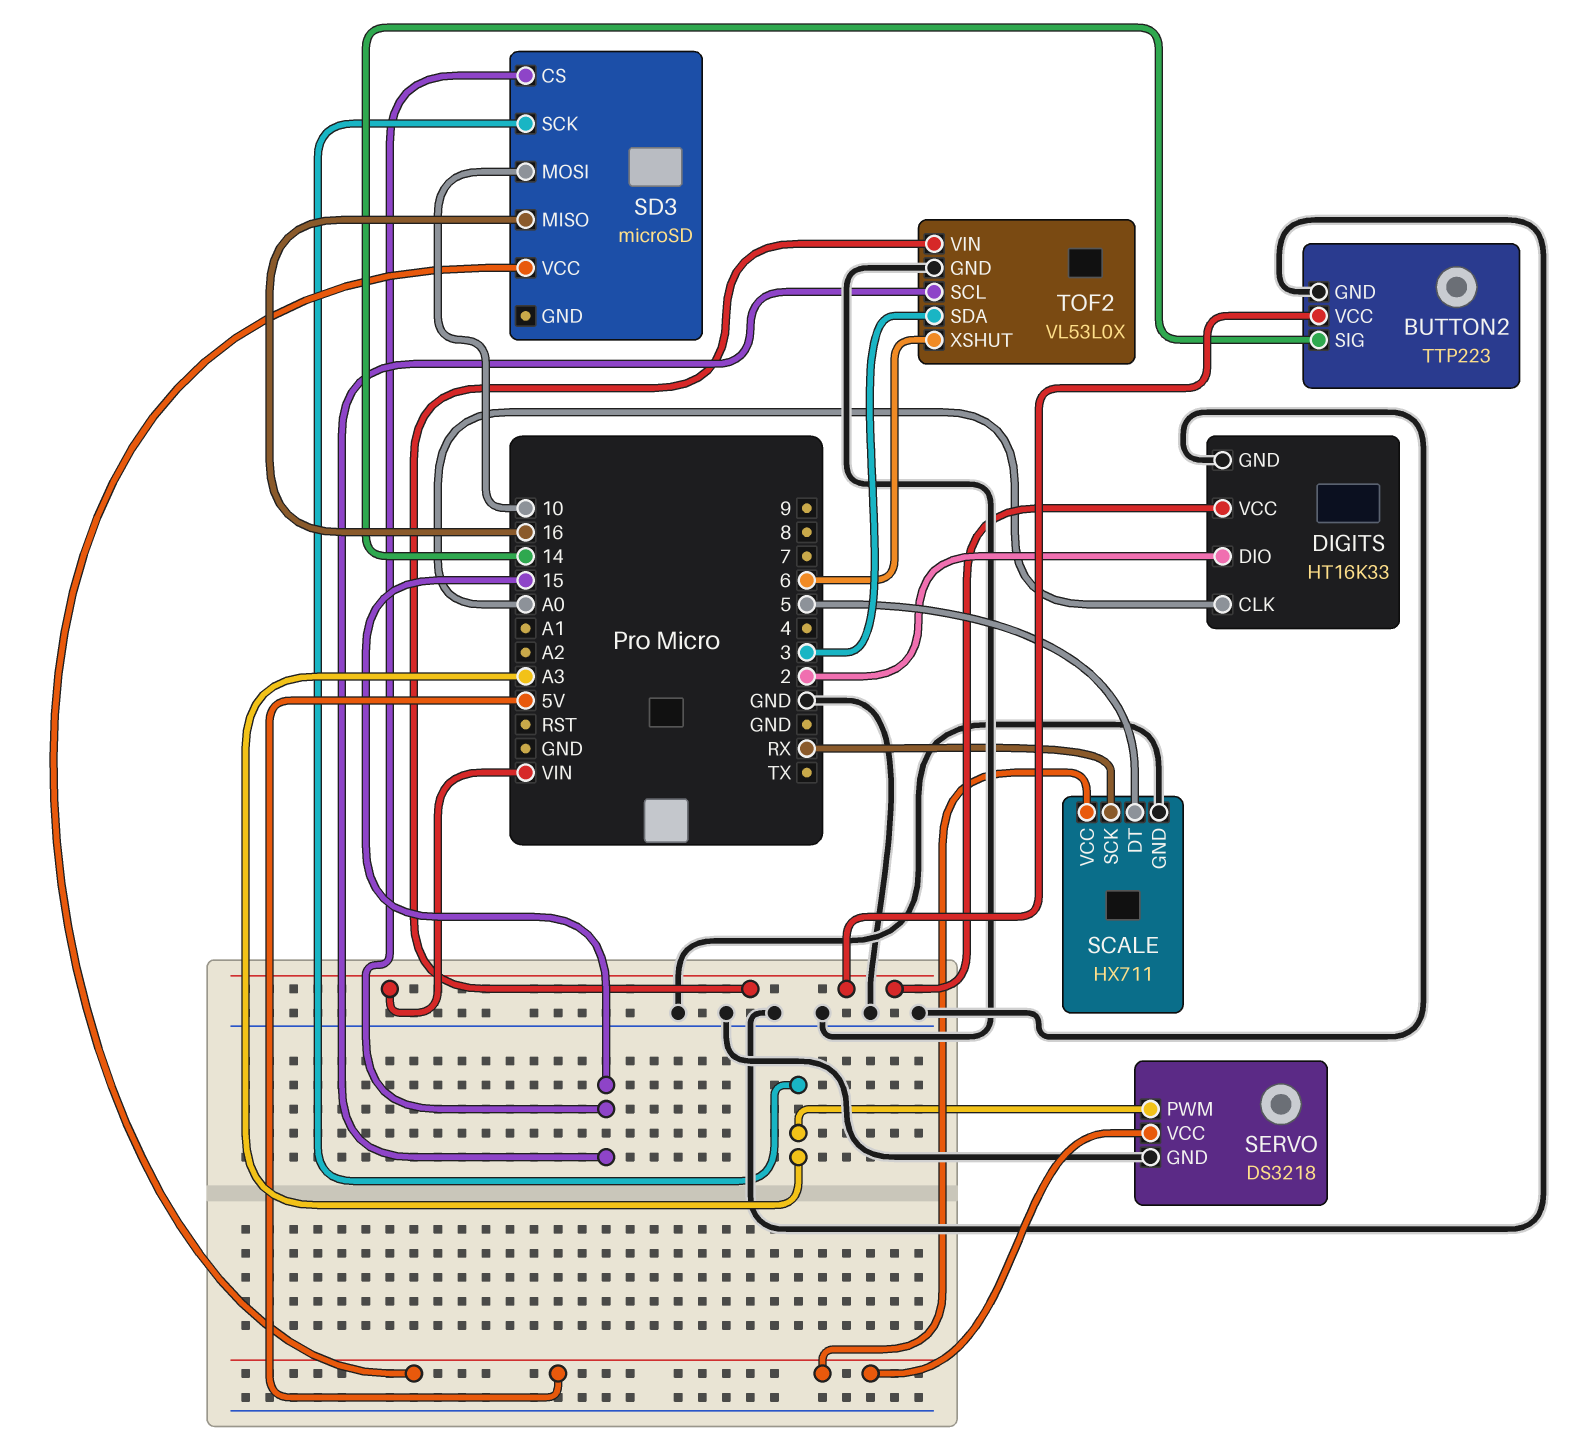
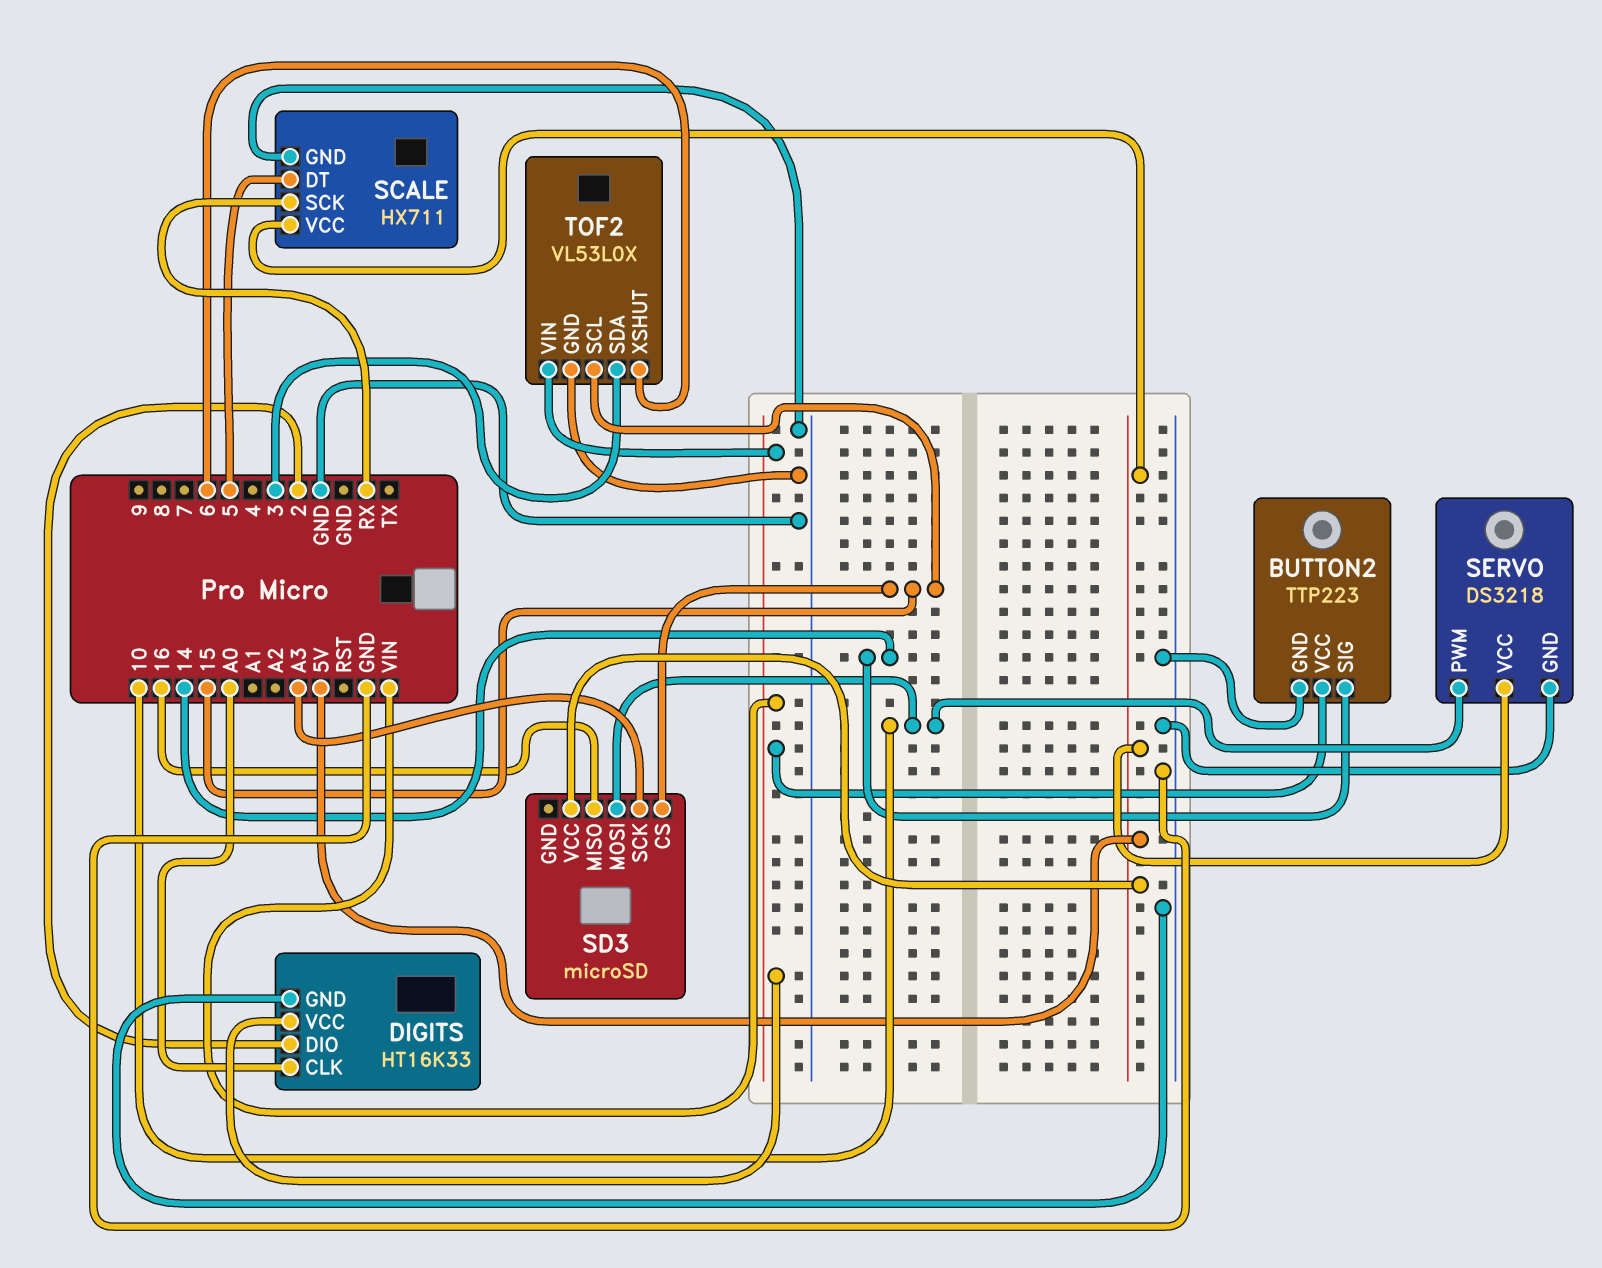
SERVO pin PWM: A3 -> 10

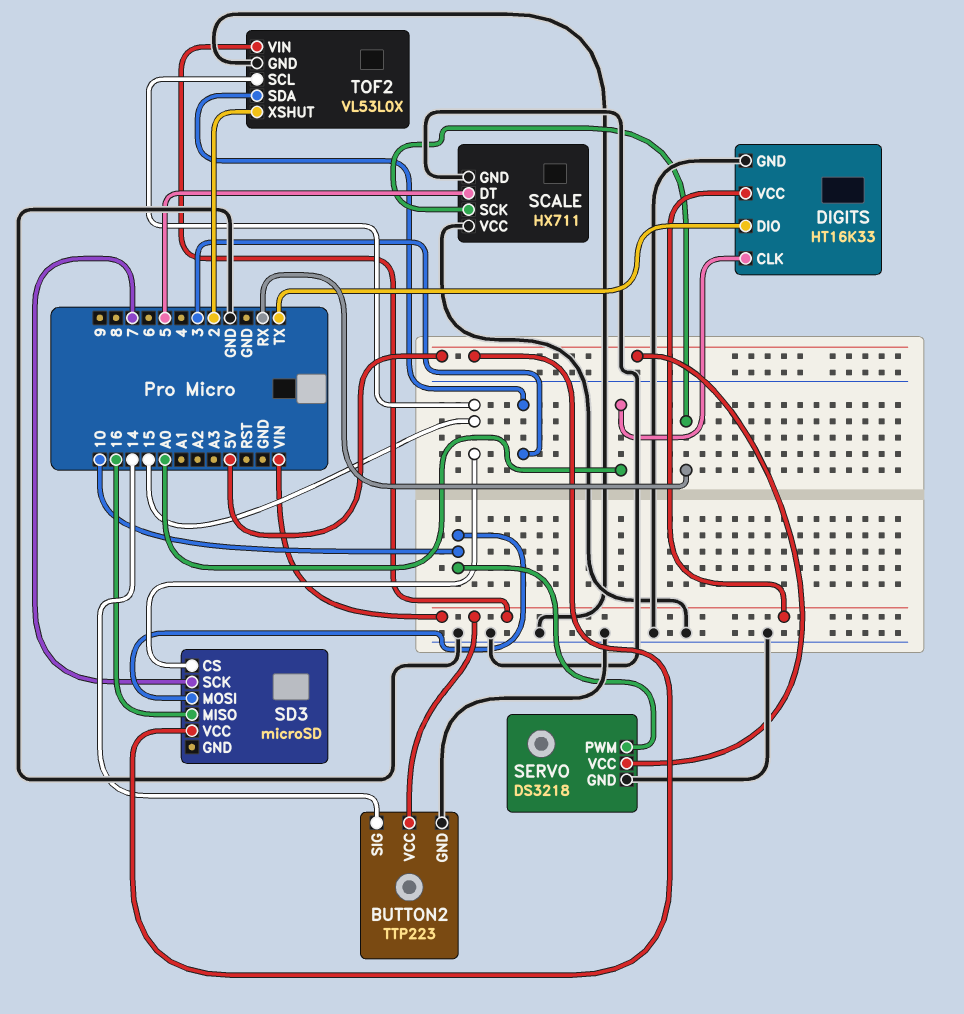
DIGITS pin DIO: 2 -> TX
SCALE pin VCC: 5V -> GND
SD3 pin SCK: A3 -> 7
TOF2 pin XSHUT: 6 -> 2

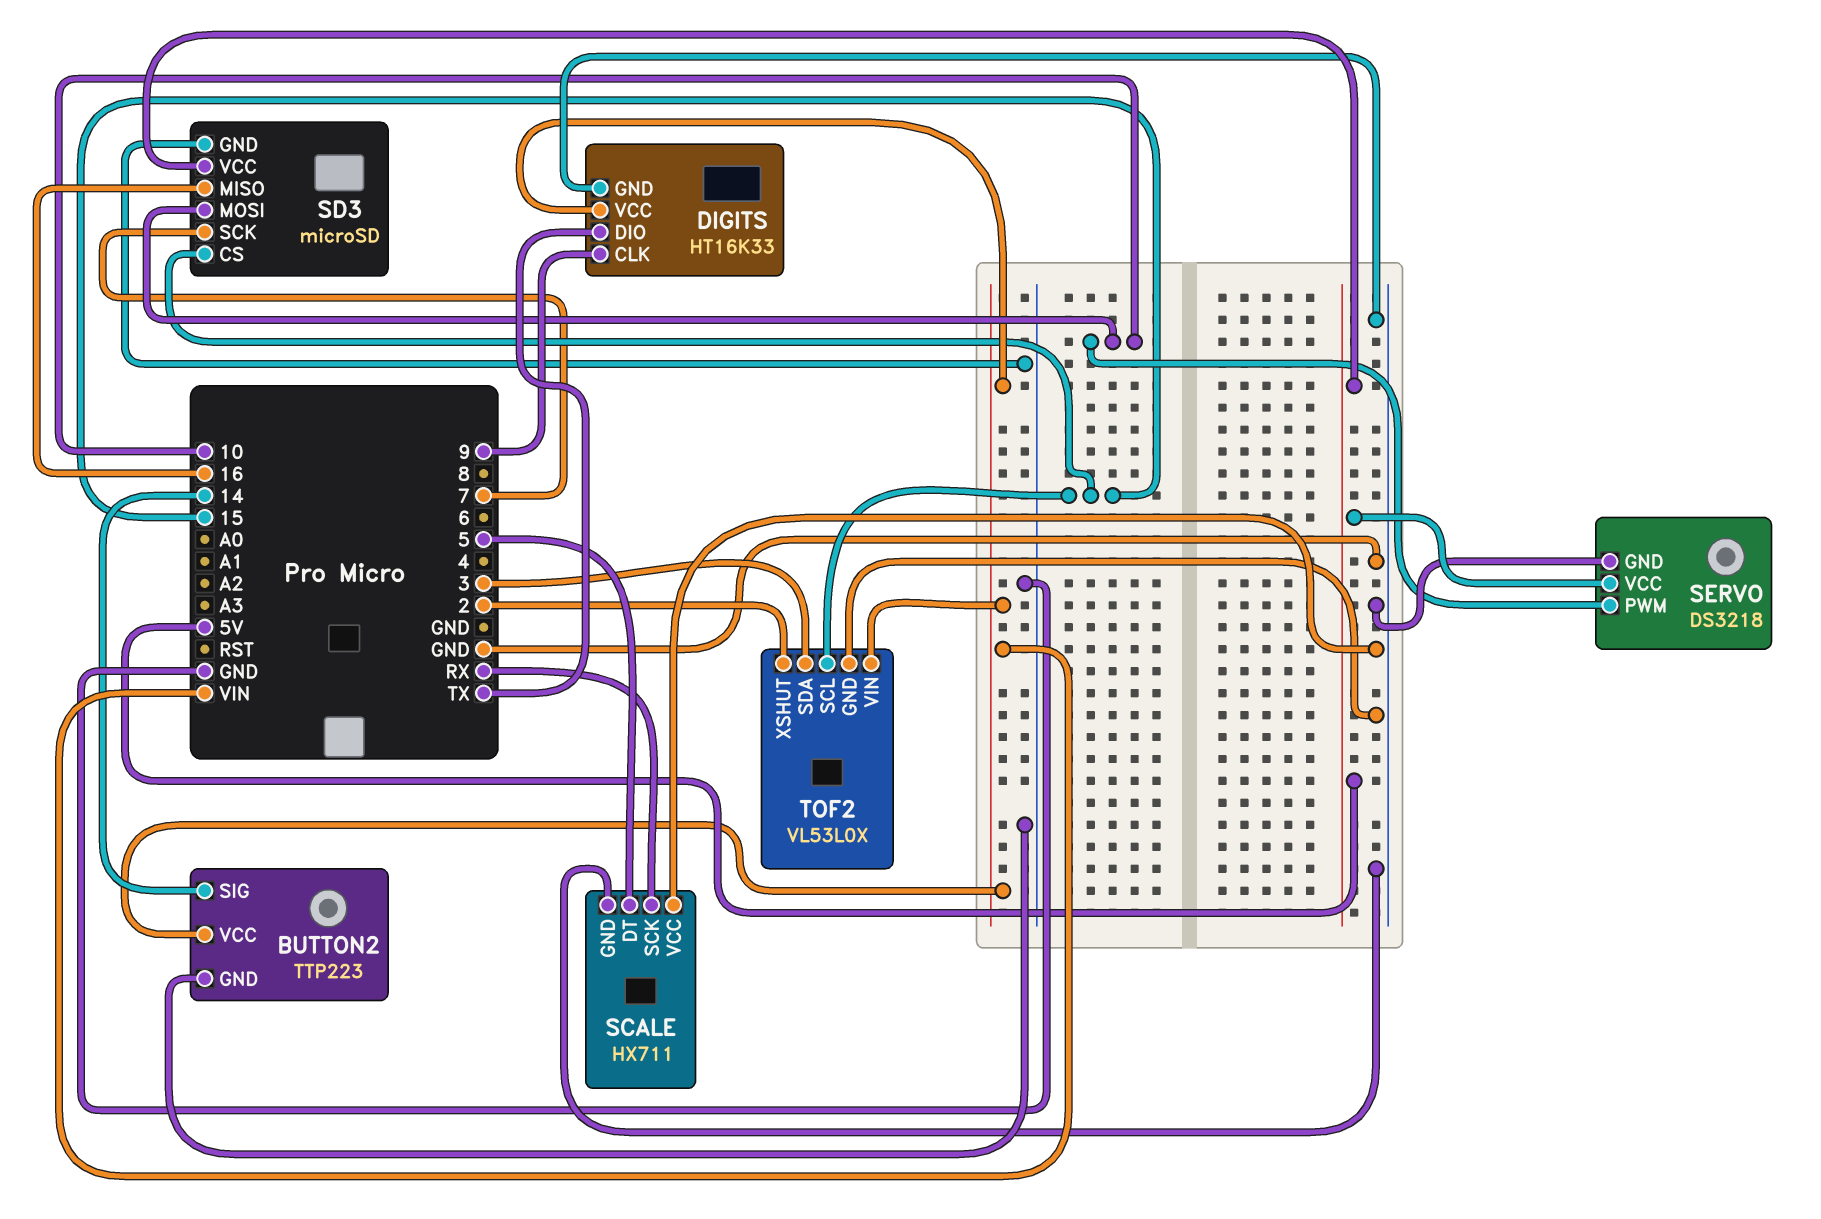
DIGITS pin CLK: A0 -> 9
SD3 pin GND: none -> GND

